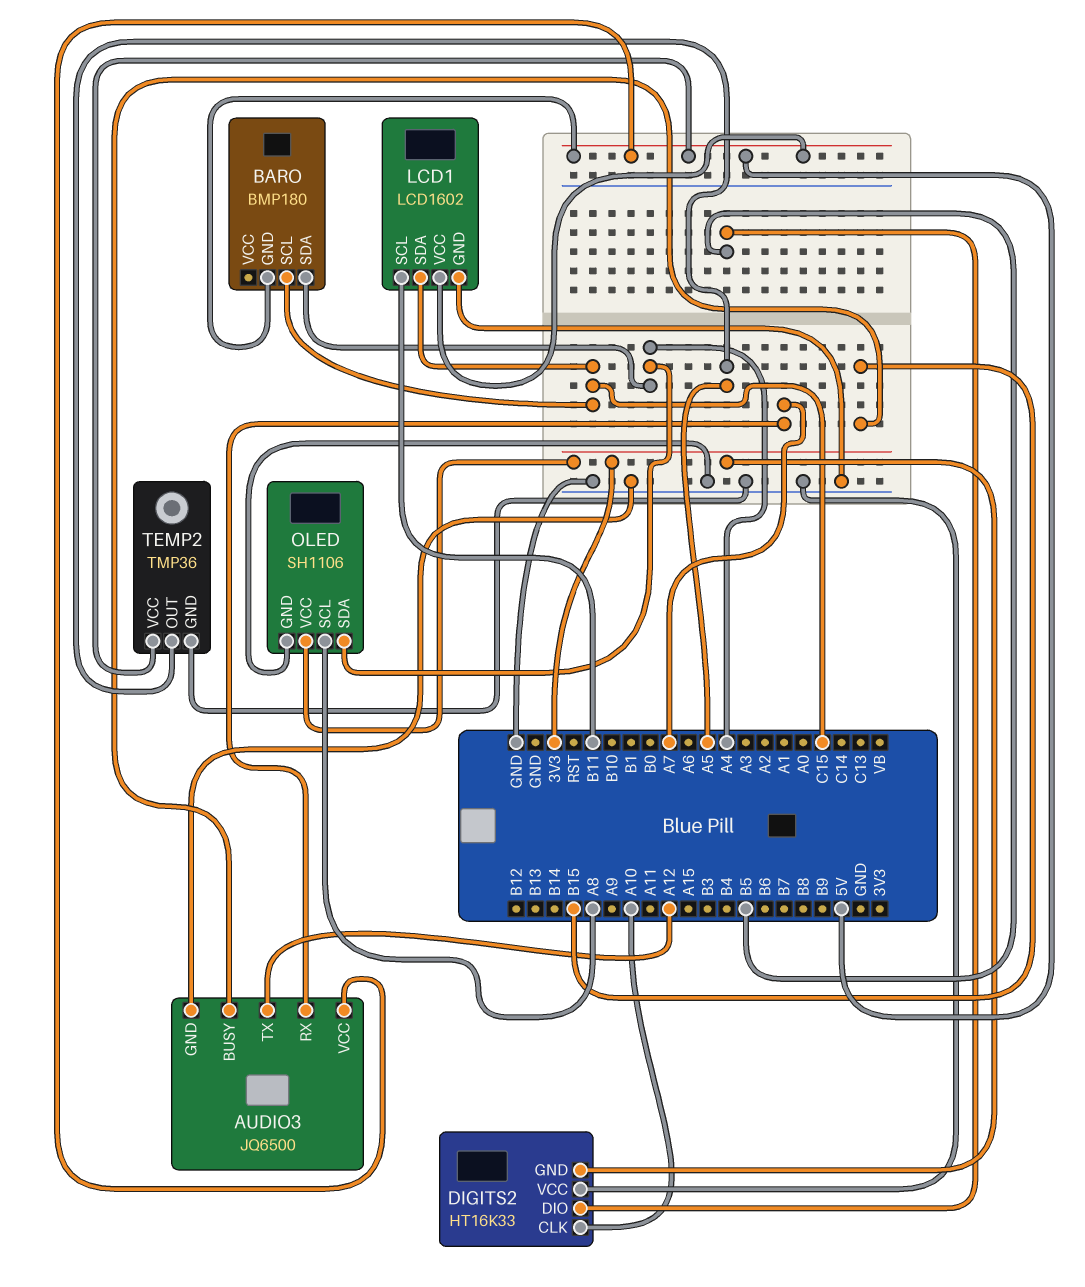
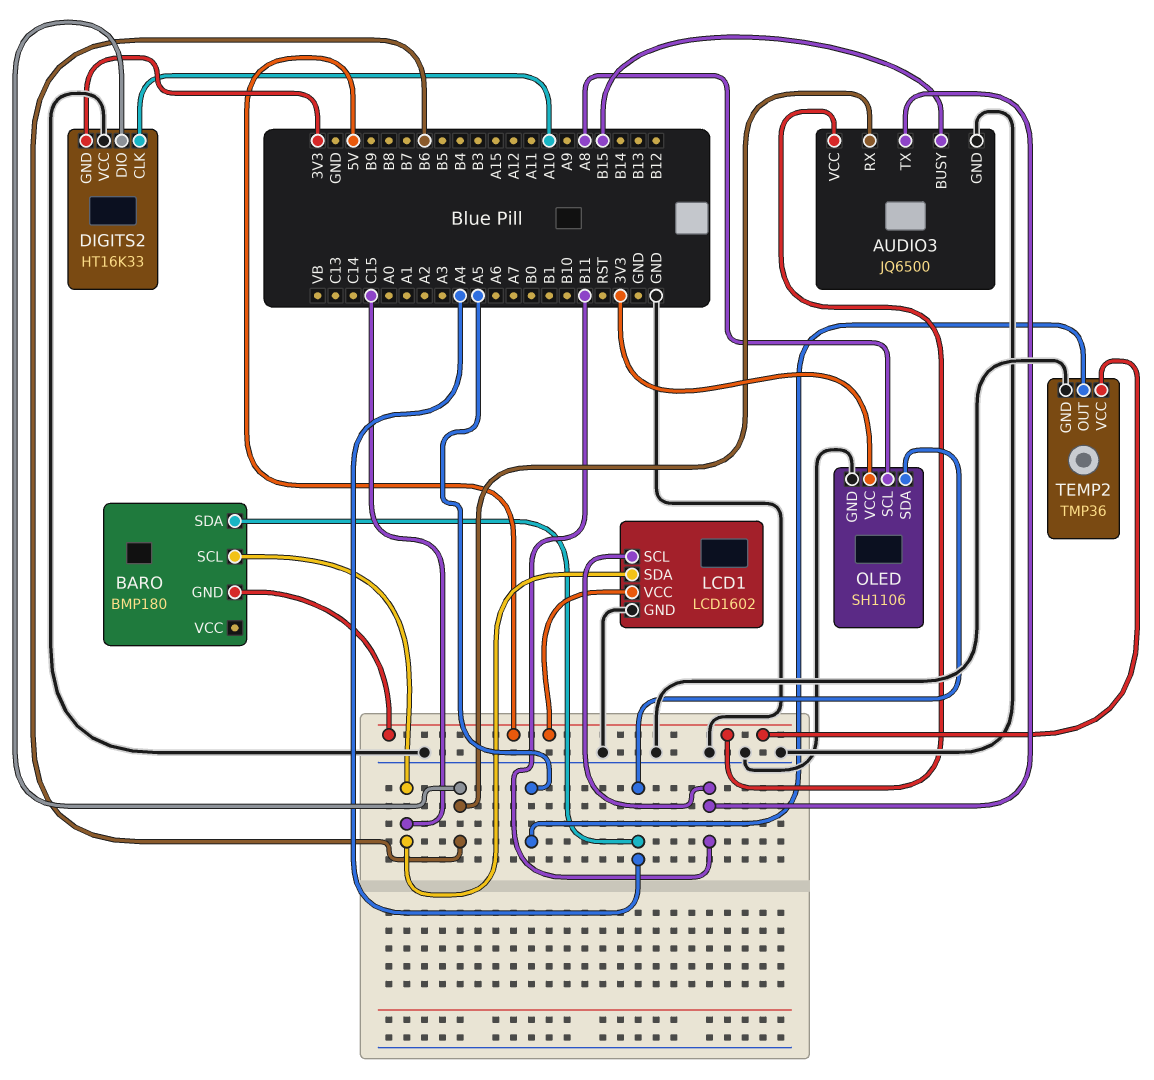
AUDIO3 pin RX: A7 -> B6
AUDIO3 pin TX: A12 -> B11
DIGITS2 pin DIO: B5 -> B6

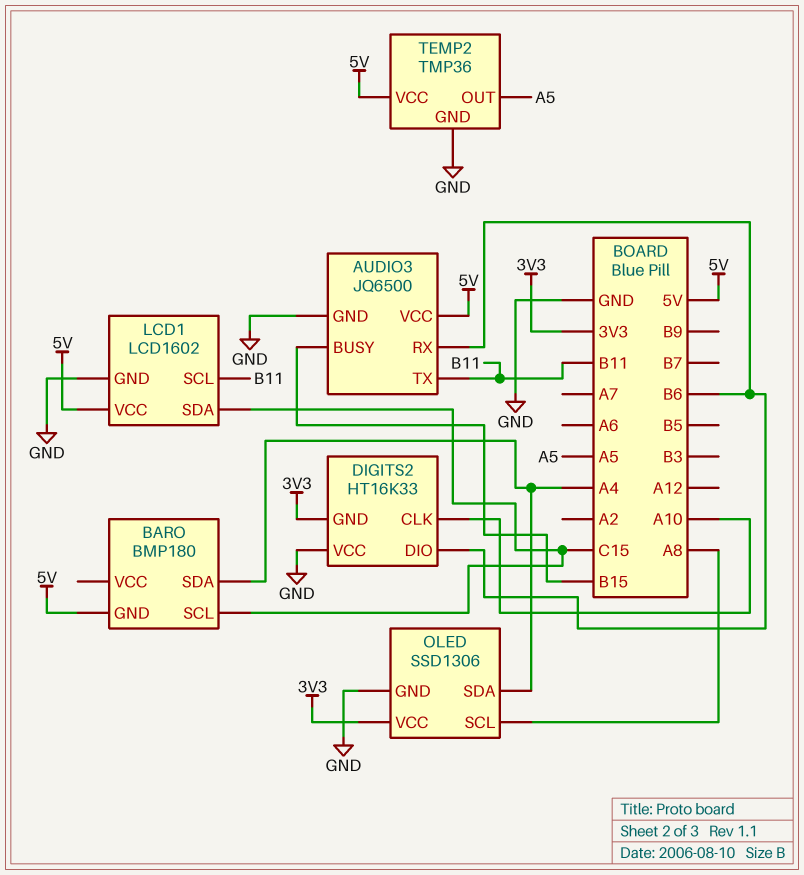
OLED: SH1106 -> SSD1306

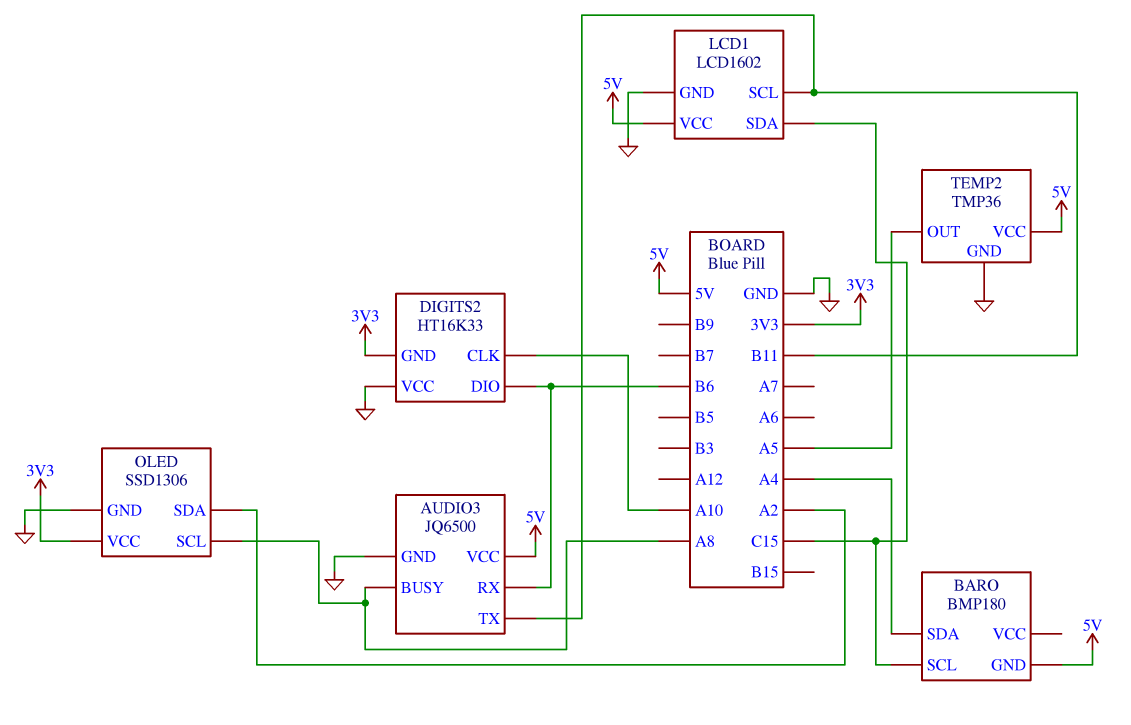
AUDIO3 pin BUSY: B15 -> A8
OLED pin SDA: A4 -> A2

